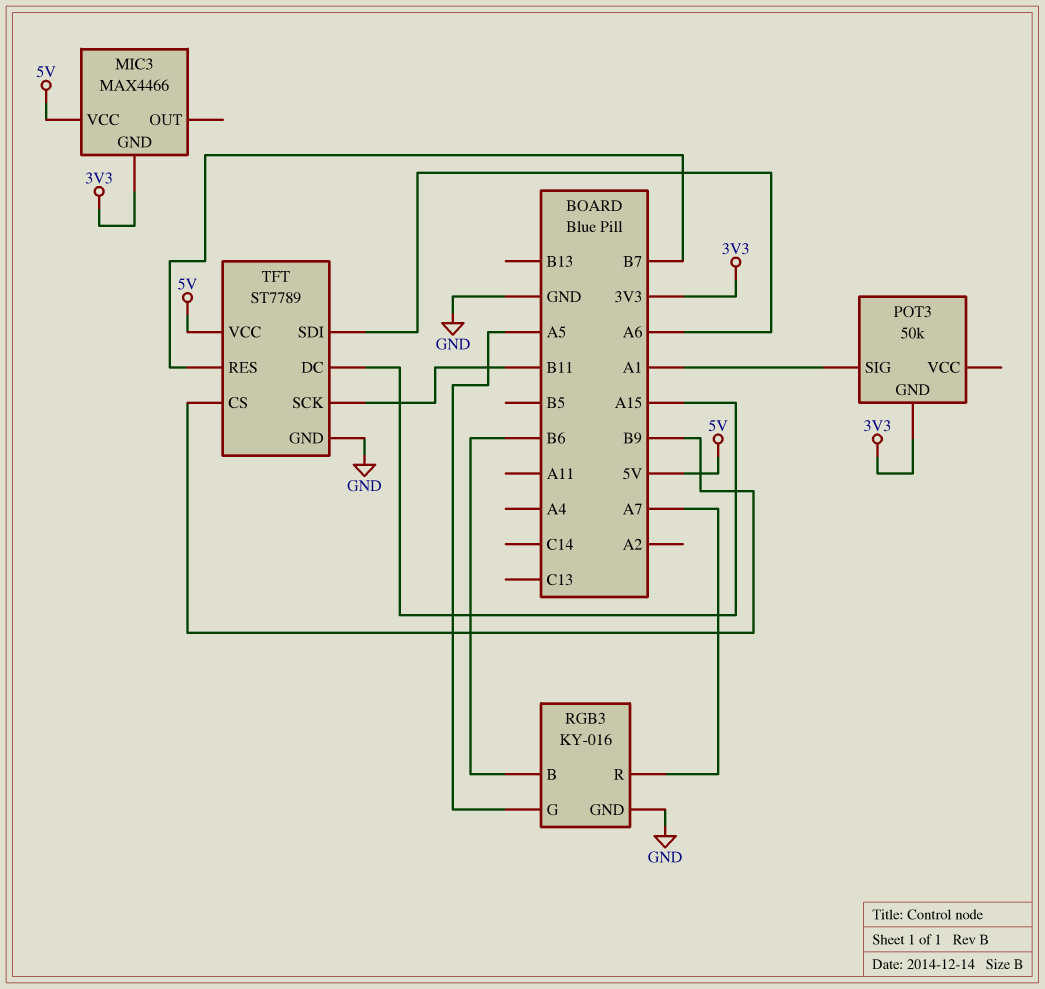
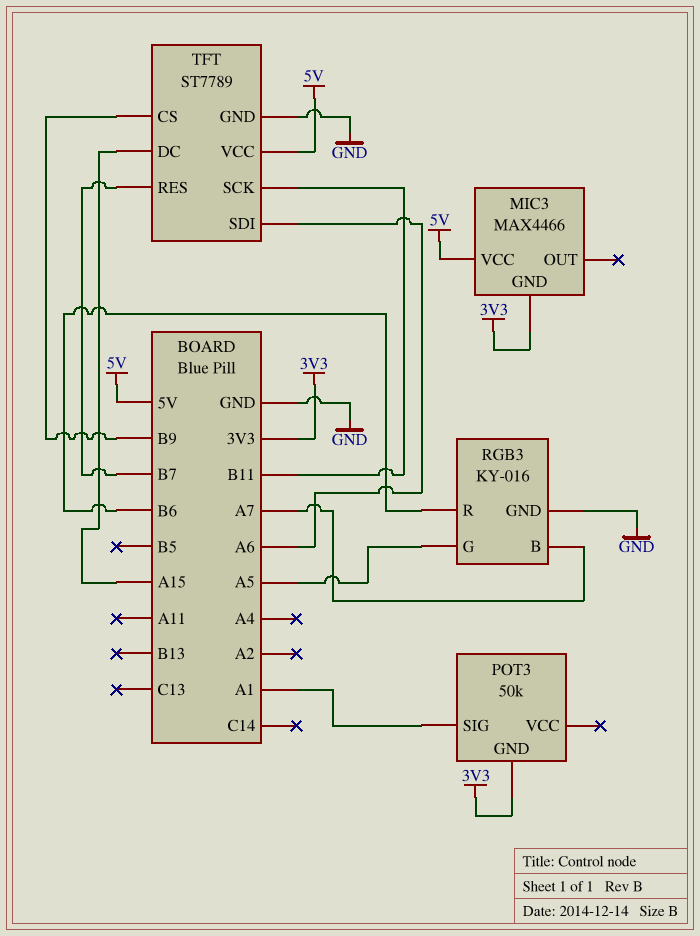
RGB3 pin B: B6 -> A7
RGB3 pin R: A7 -> B6

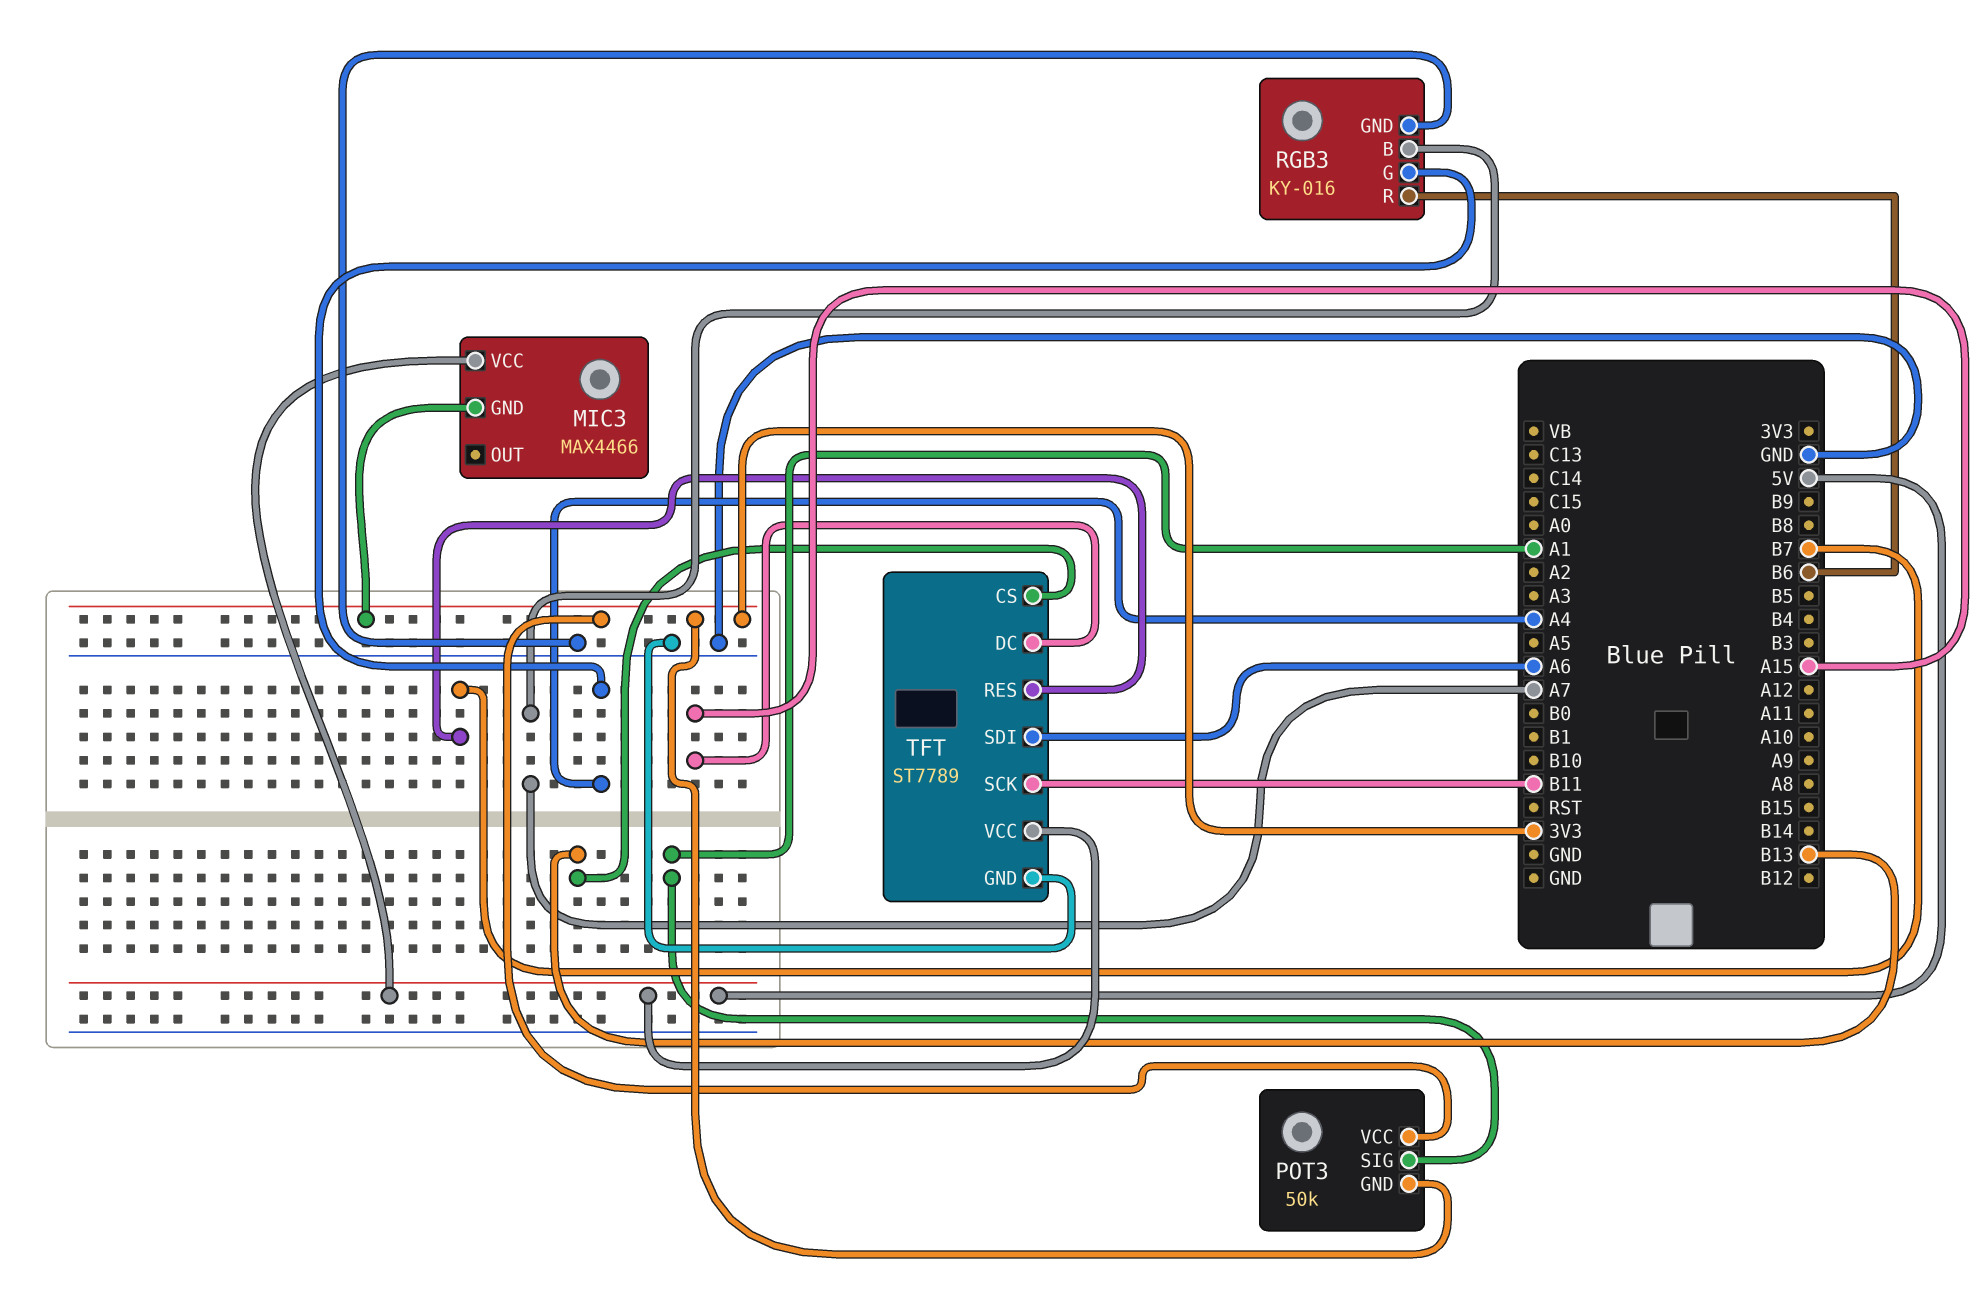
POT3 pin VCC: none -> 3V3
RGB3 pin G: A5 -> A4
TFT pin CS: B9 -> B13

